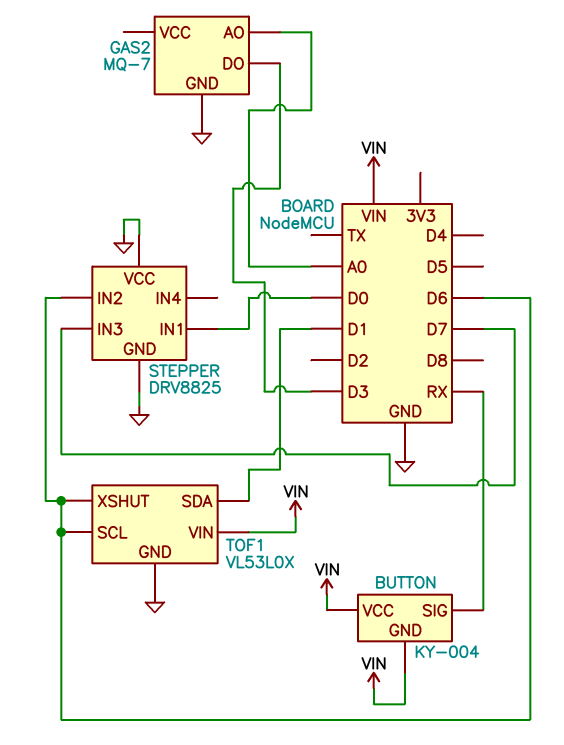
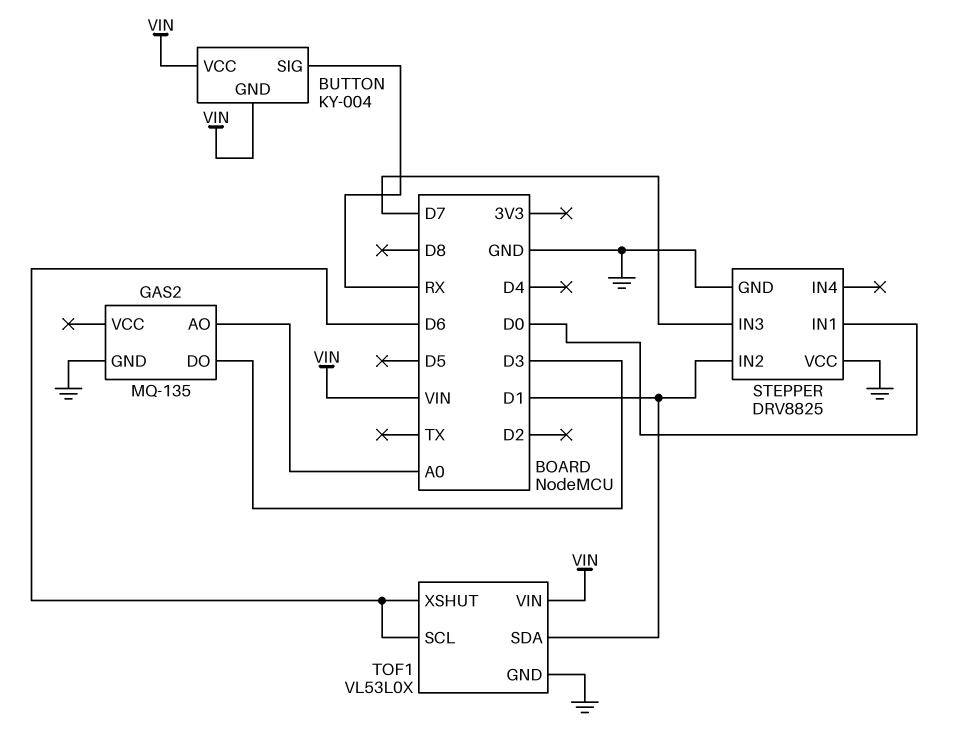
GAS2: MQ-7 -> MQ-135
STEPPER pin IN2: D6 -> D1

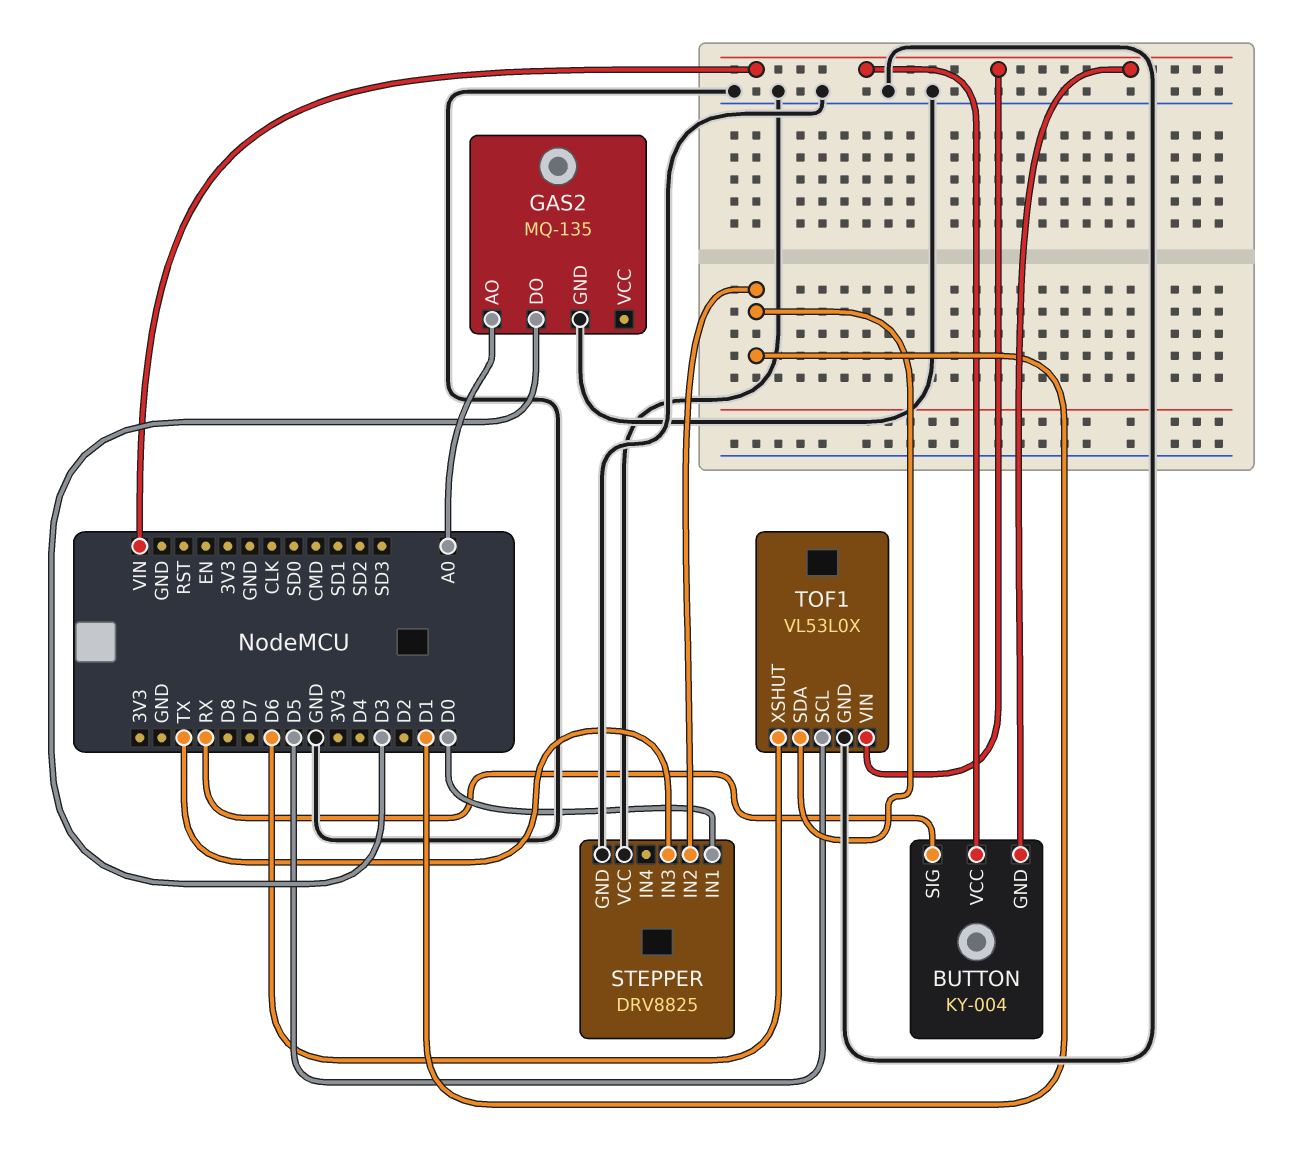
STEPPER pin IN3: D7 -> TX
TOF1 pin SCL: D6 -> D5

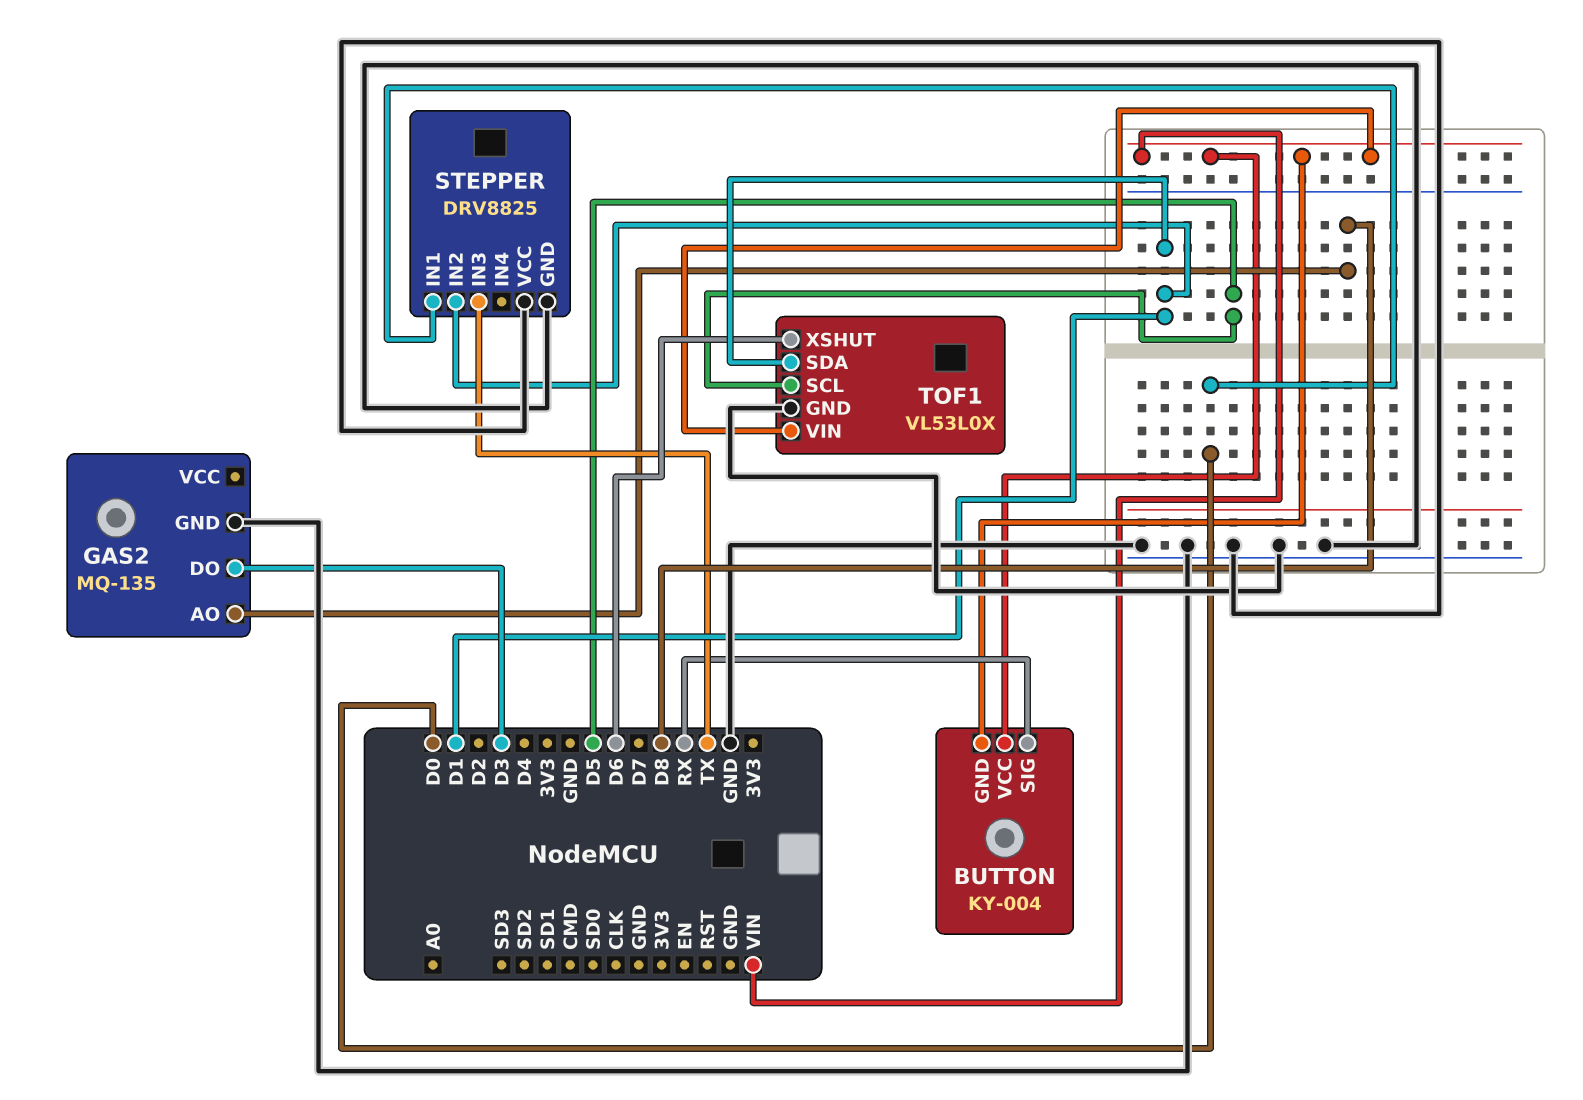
GAS2 pin AO: A0 -> D8

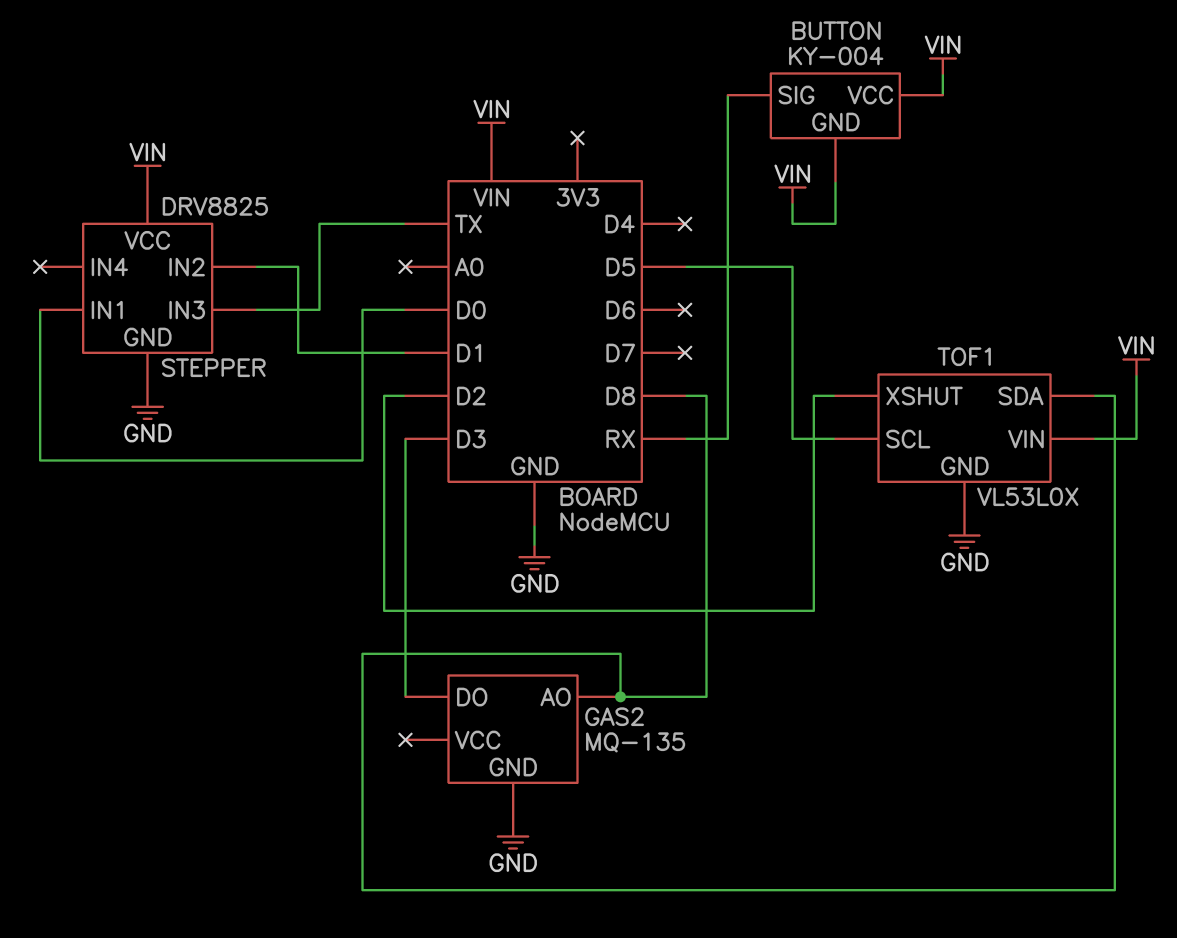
STEPPER pin VCC: GND -> VIN
TOF1 pin SDA: D1 -> D8
TOF1 pin XSHUT: D6 -> D2

